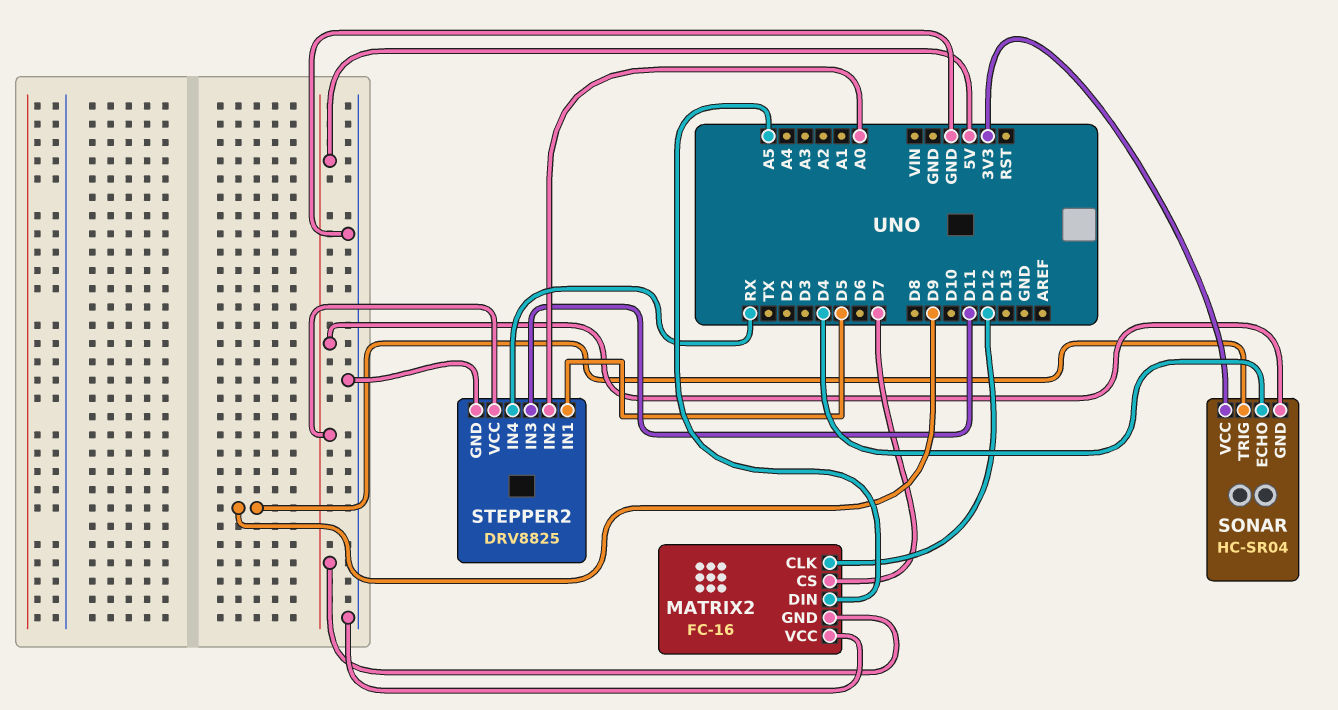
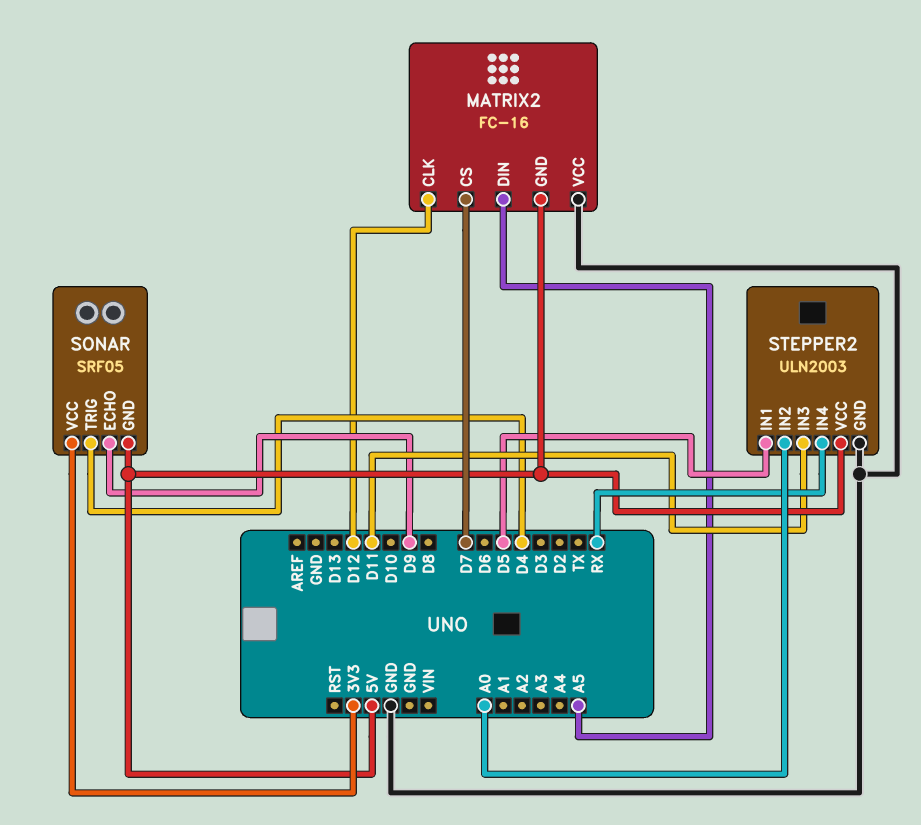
SONAR: HC-SR04 -> SRF05
SONAR pin ECHO: D4 -> D9
SONAR pin TRIG: D9 -> D4
STEPPER2: DRV8825 -> ULN2003

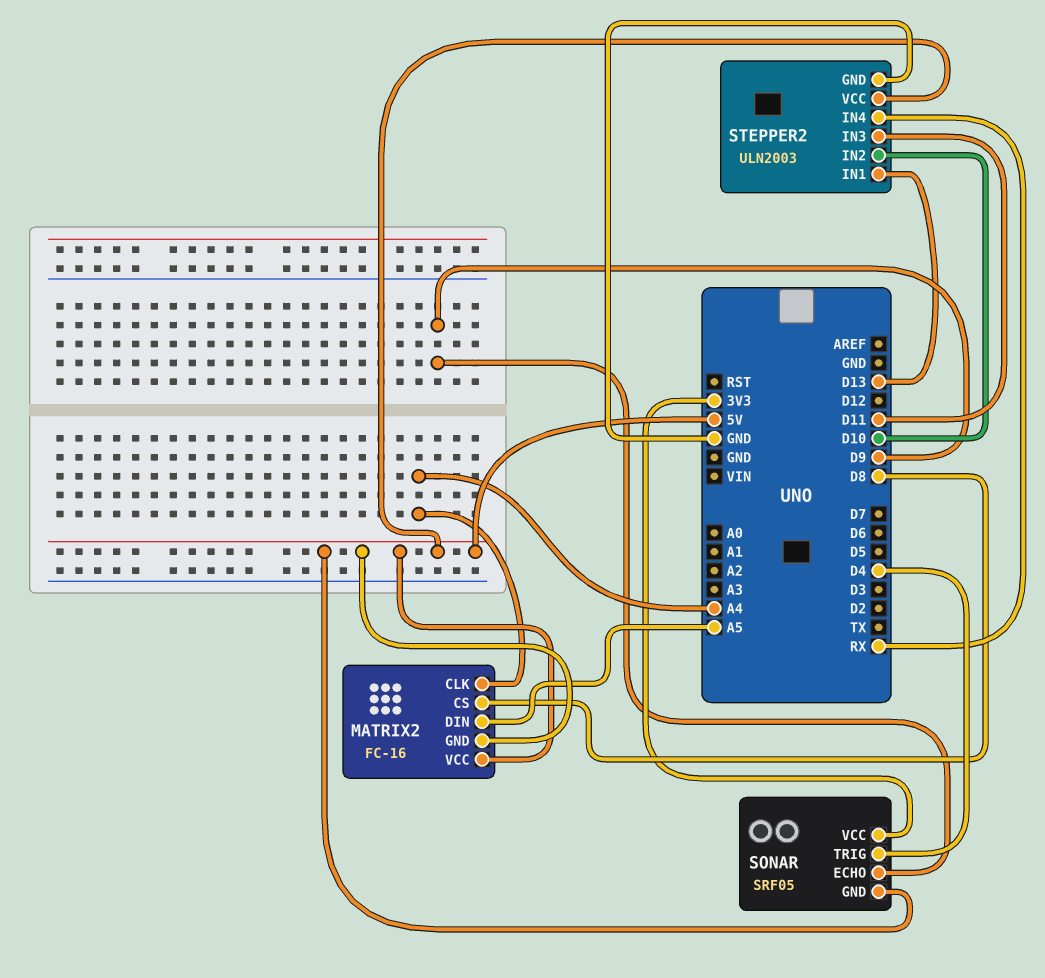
MATRIX2 pin CLK: D12 -> A4
MATRIX2 pin CS: D7 -> D8
MATRIX2 pin VCC: GND -> 5V
STEPPER2 pin IN1: D5 -> D13
STEPPER2 pin IN2: A0 -> D10

